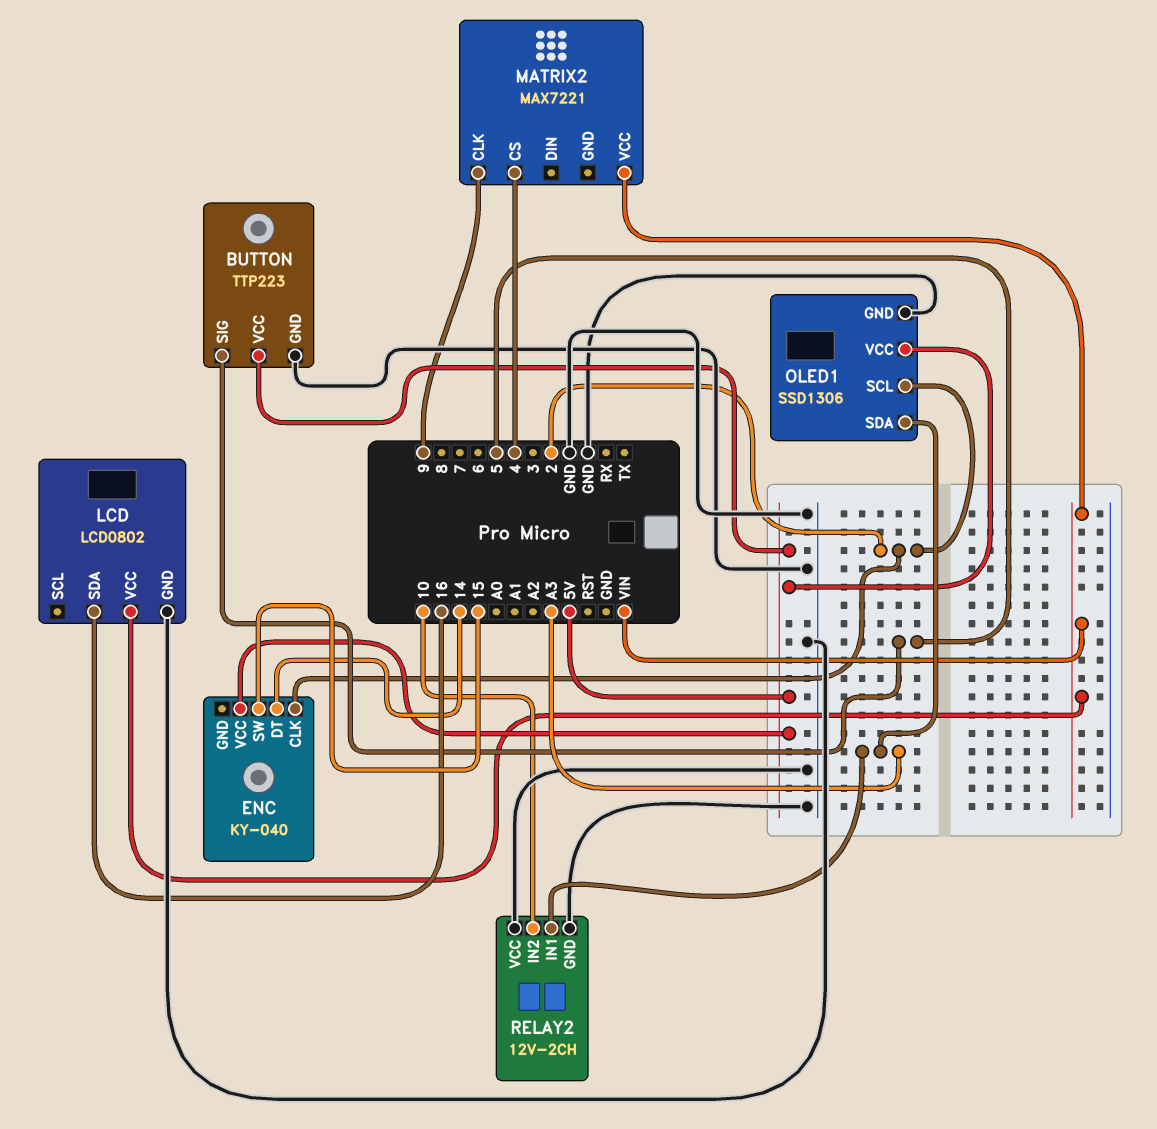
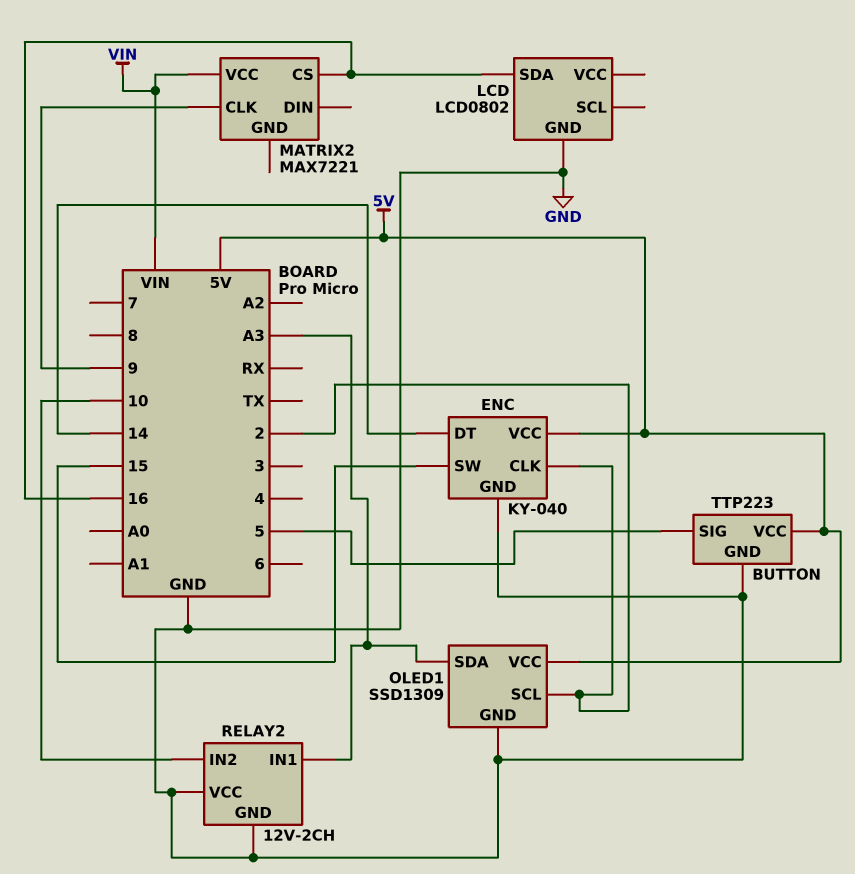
ENC pin GND: none -> GND
LCD pin VCC: VIN -> none
MATRIX2 pin CS: 4 -> 16
OLED1: SSD1306 -> SSD1309

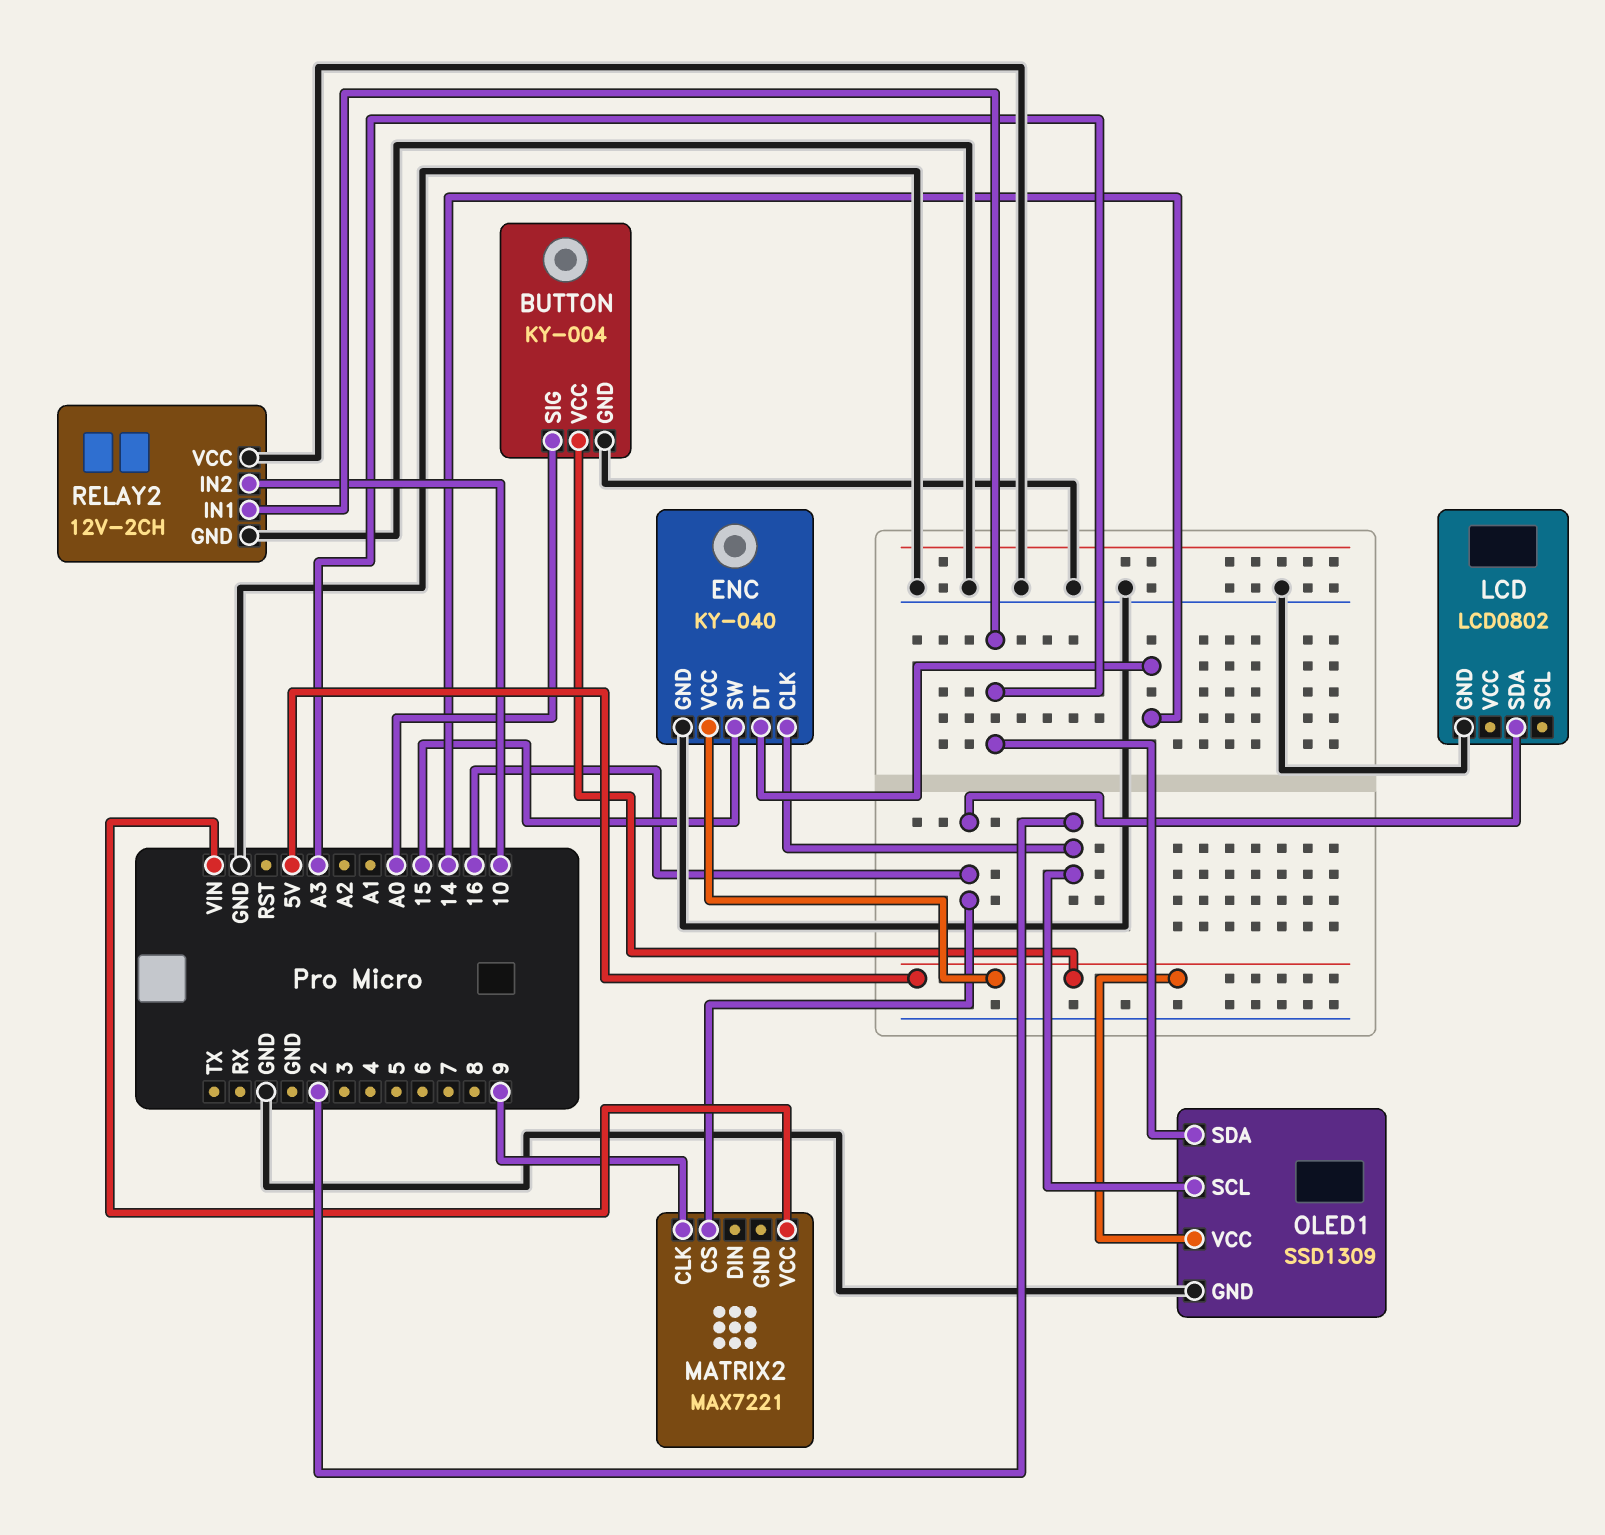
BUTTON: TTP223 -> KY-004
BUTTON pin SIG: 5 -> A0

